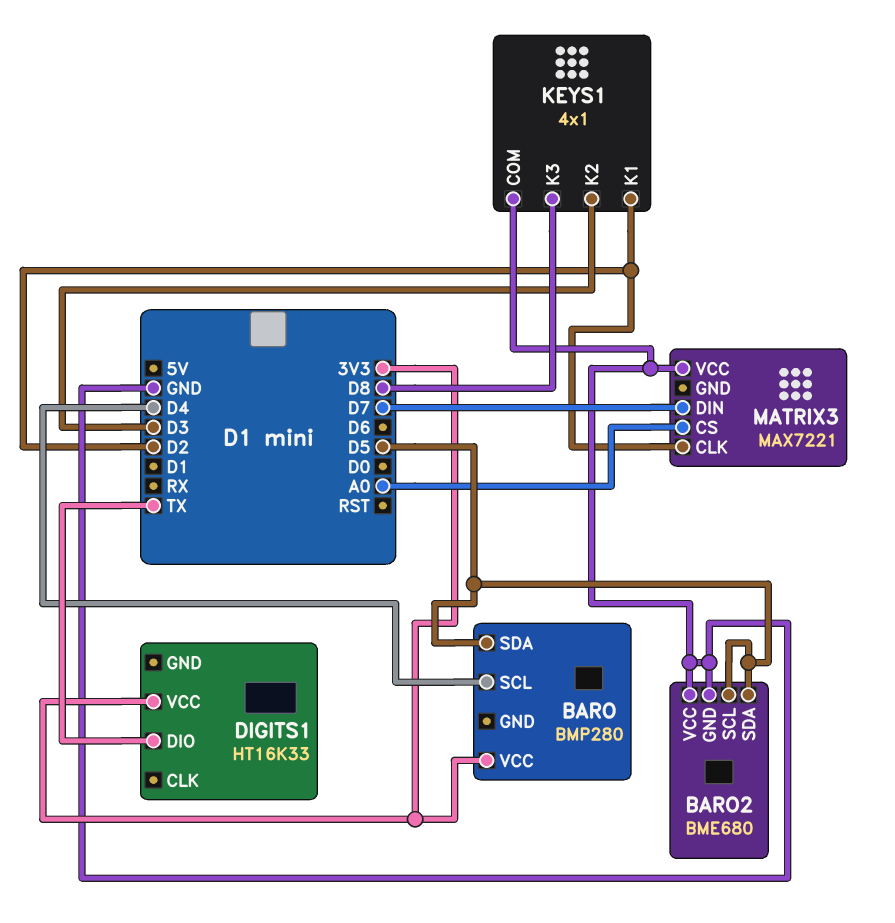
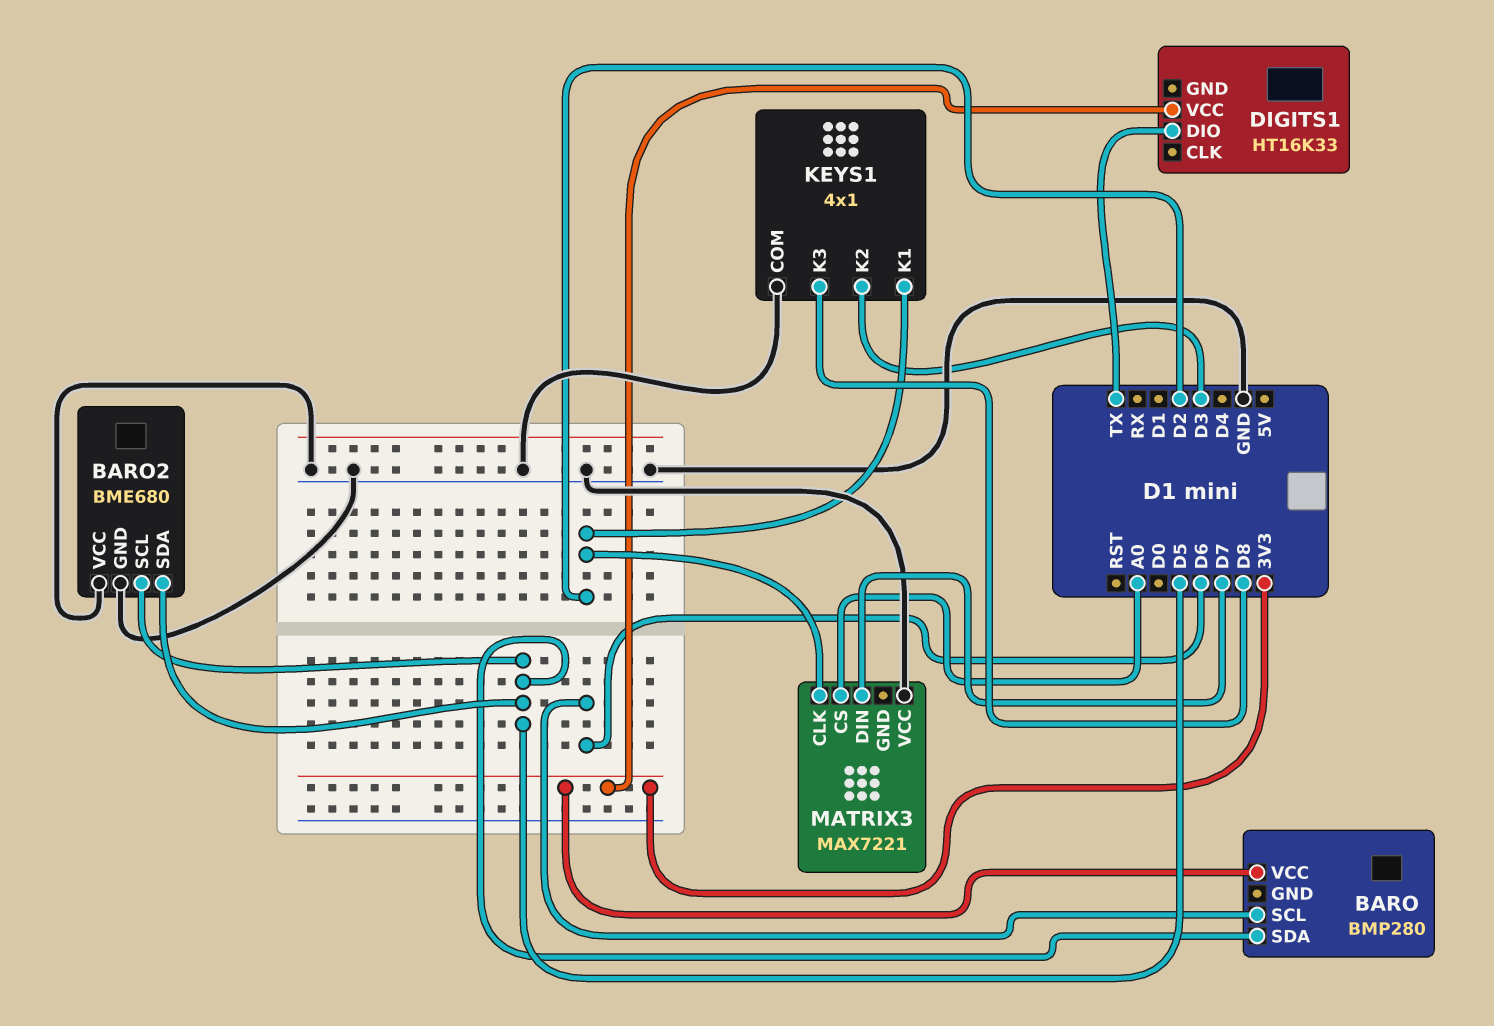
BARO pin SCL: D4 -> D6

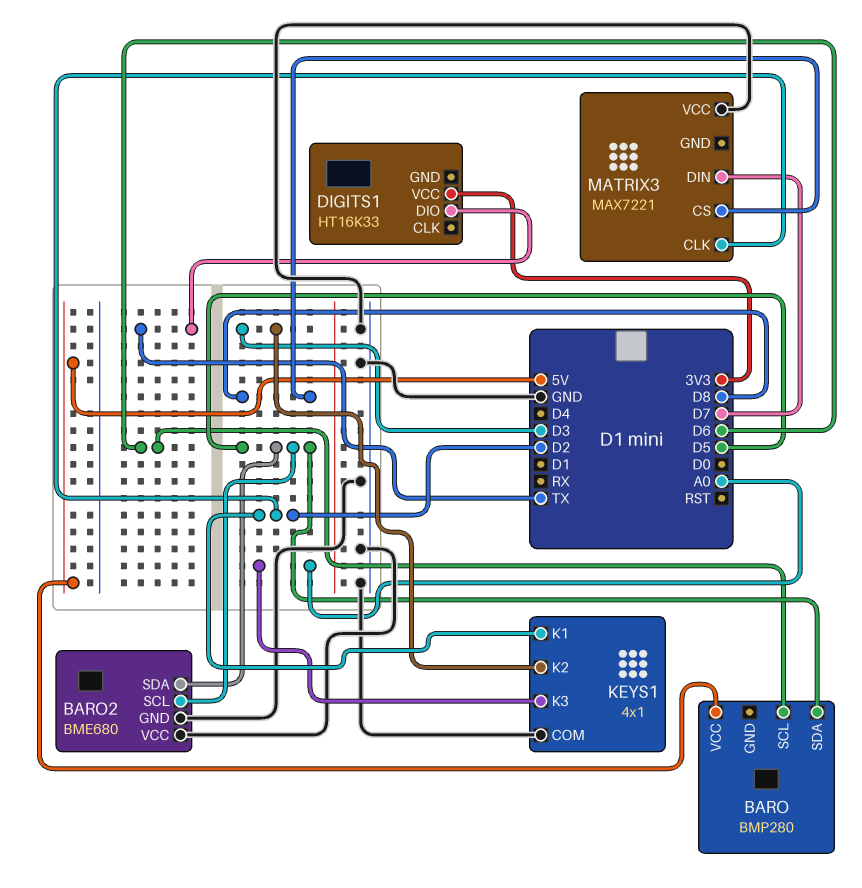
BARO pin VCC: 3V3 -> 5V
KEYS1 pin K3: D8 -> A0
MATRIX3 pin CS: A0 -> D8

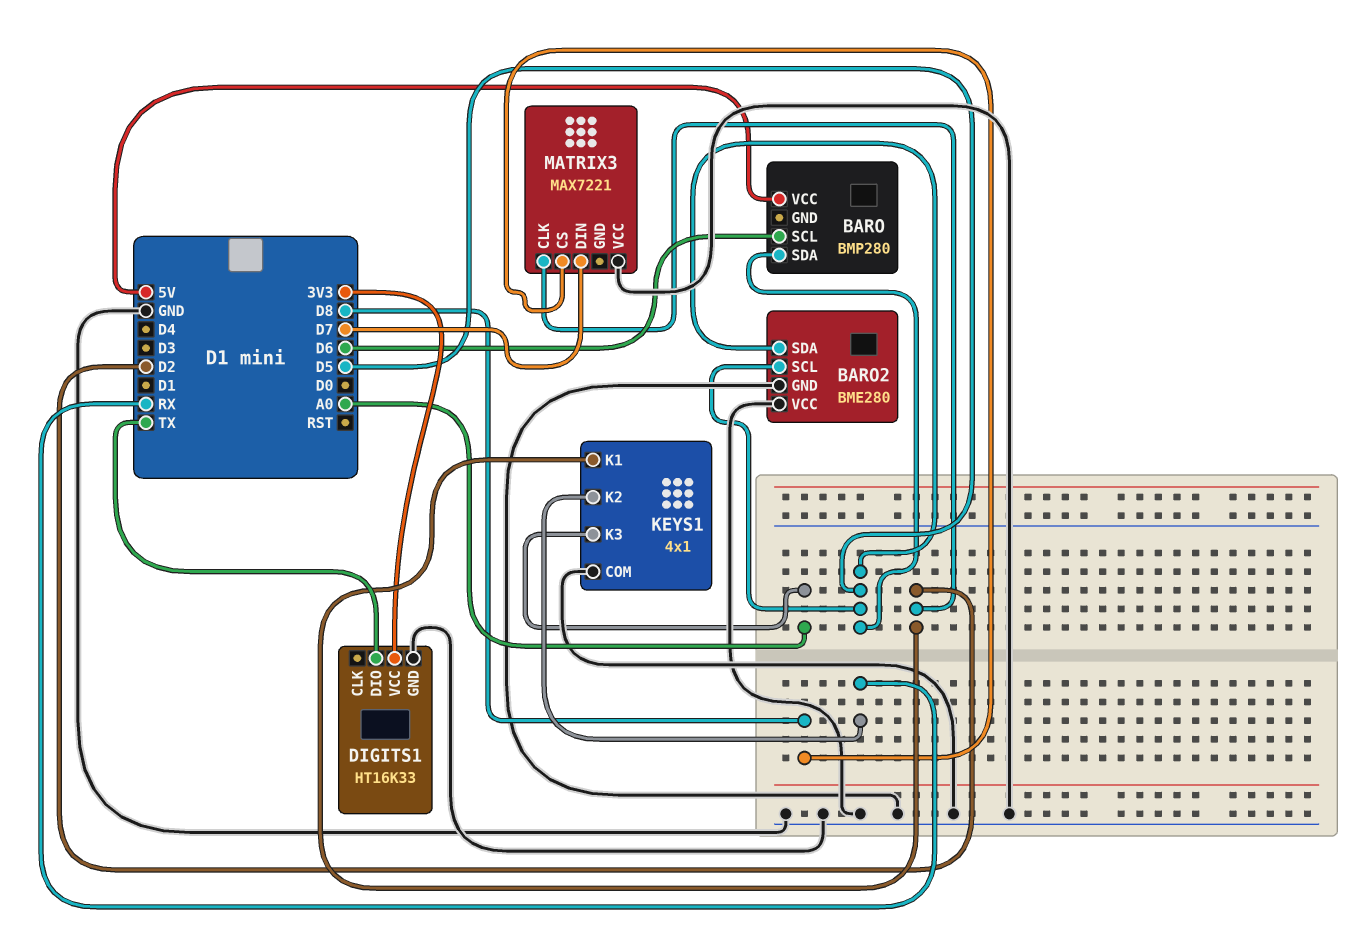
BARO2: BME680 -> BME280
DIGITS1 pin GND: none -> GND
KEYS1 pin K2: D3 -> RX

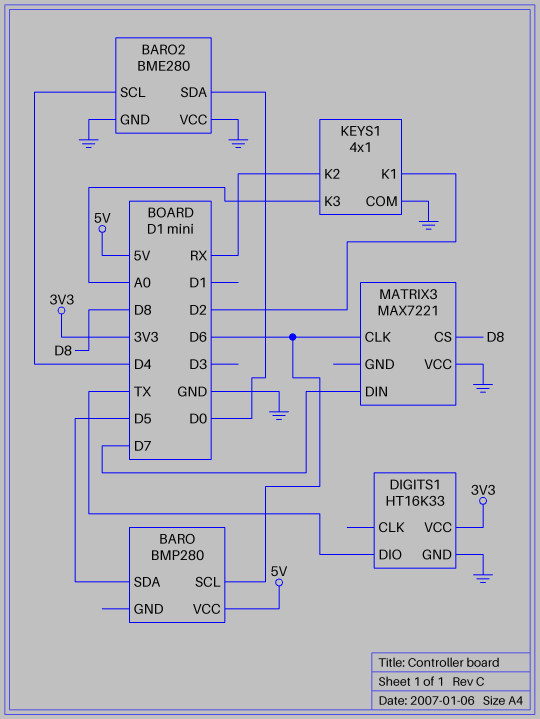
BARO2 pin SCL: D5 -> D4
BARO2 pin SDA: D5 -> D0
MATRIX3 pin CLK: D2 -> D6

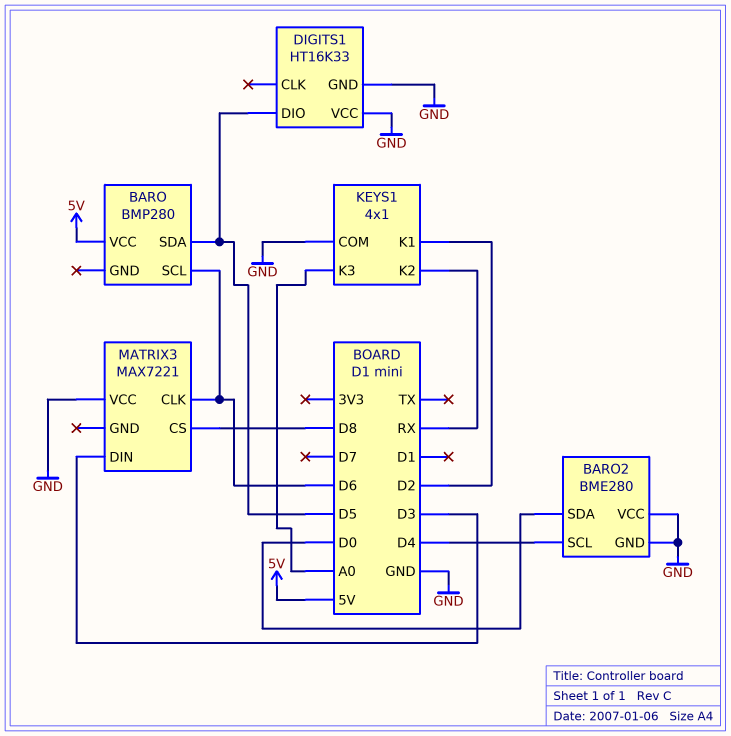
DIGITS1 pin DIO: TX -> D5
DIGITS1 pin VCC: 3V3 -> GND
MATRIX3 pin DIN: D7 -> D3

